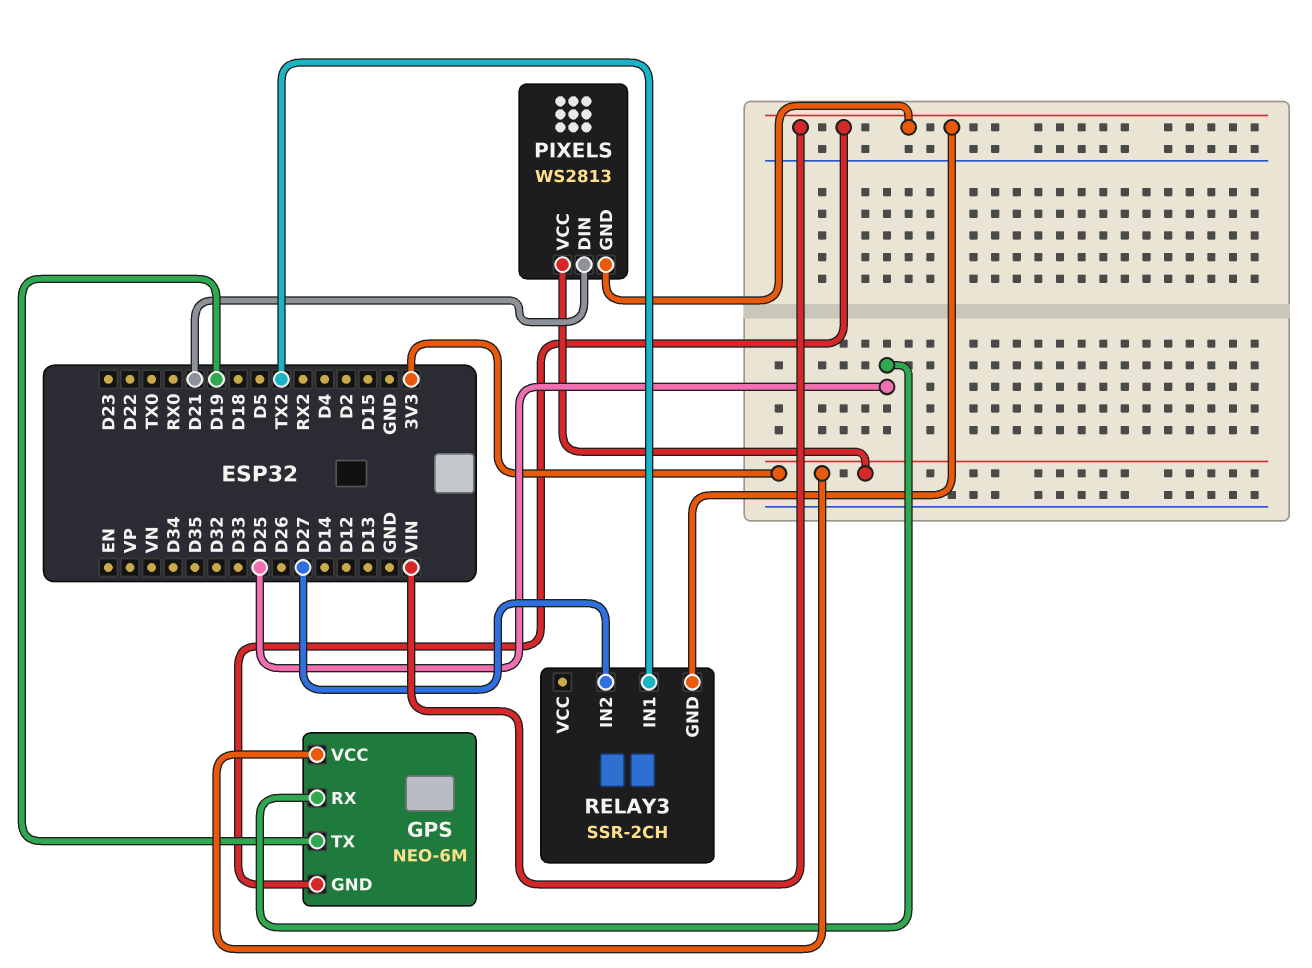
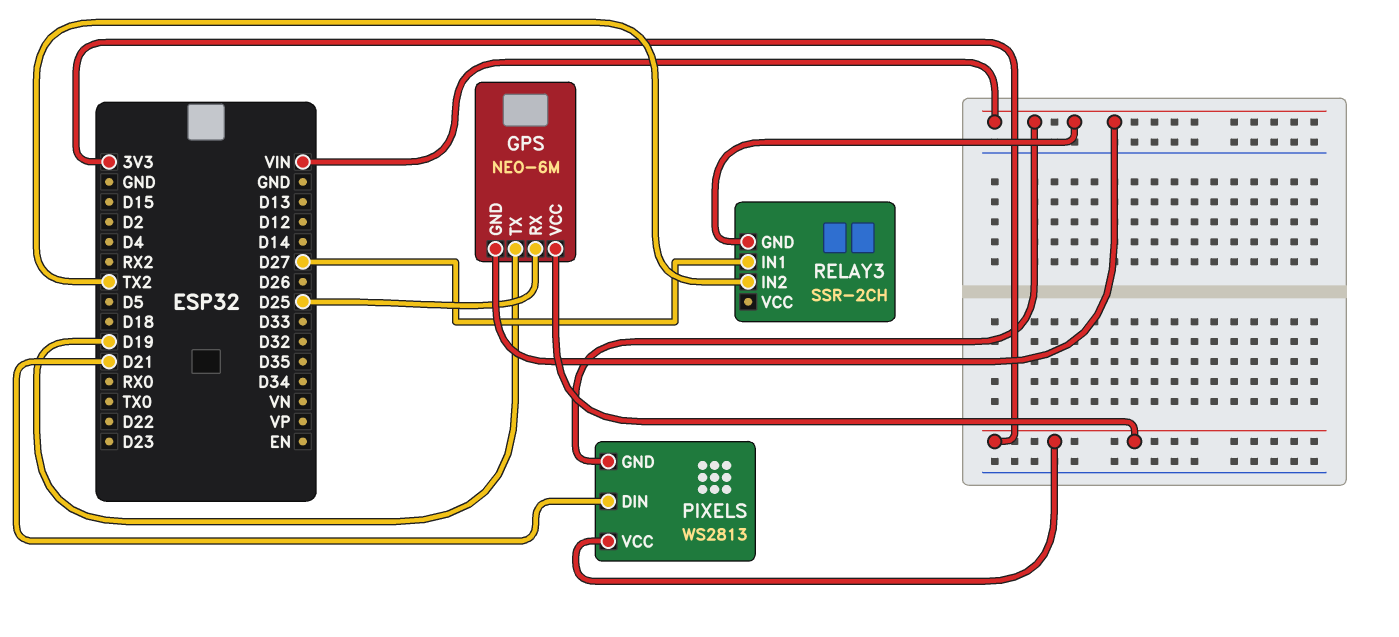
RELAY3 pin IN1: TX2 -> D27
RELAY3 pin IN2: D27 -> TX2

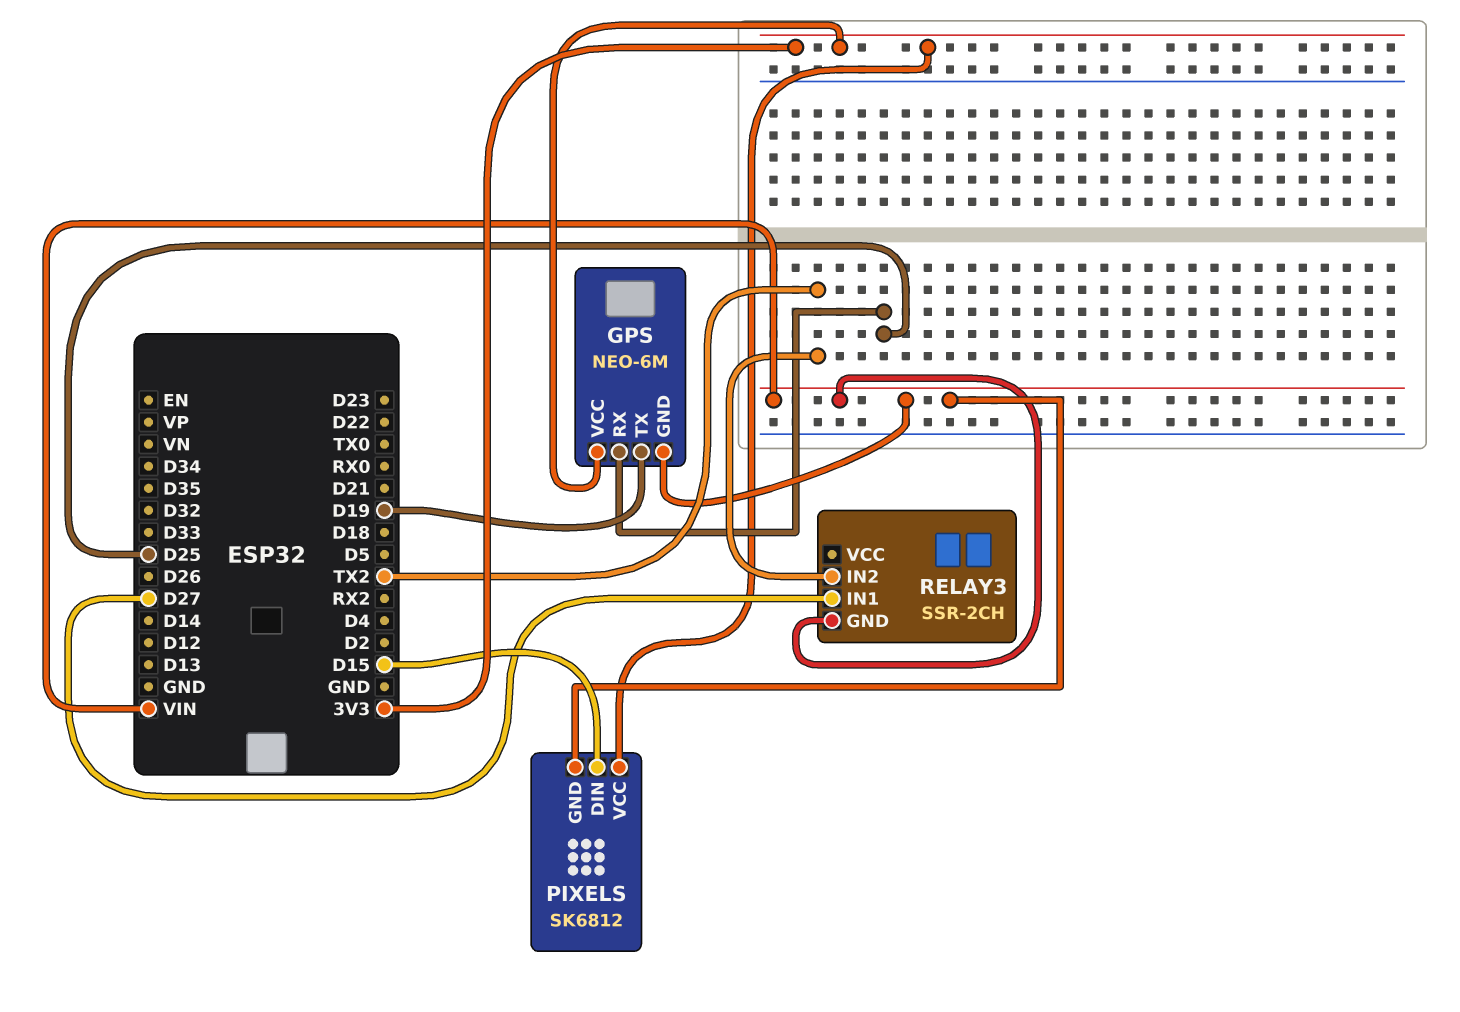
PIXELS: WS2813 -> SK6812
PIXELS pin DIN: D21 -> D15

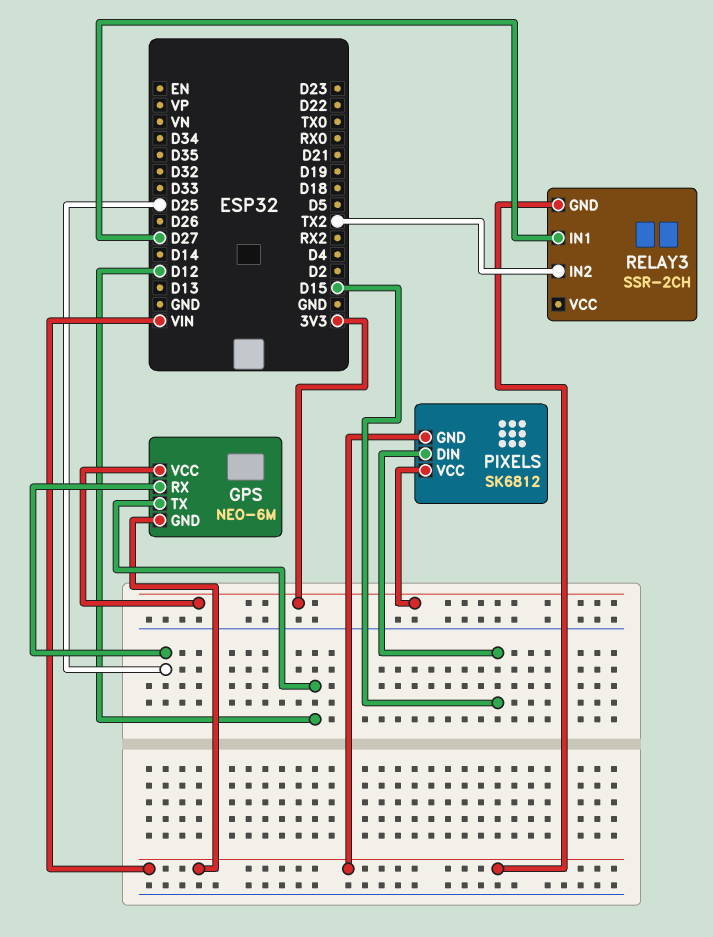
GPS pin TX: D19 -> D12

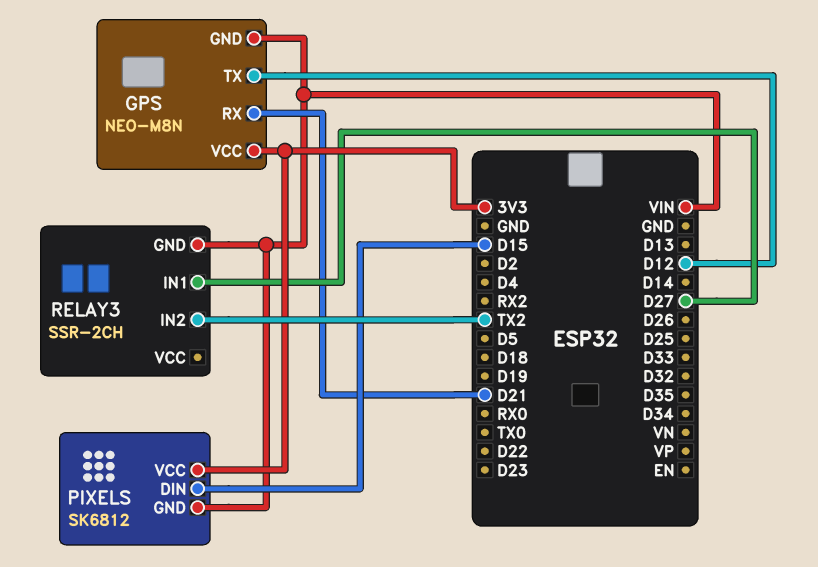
GPS: NEO-6M -> NEO-M8N
GPS pin RX: D25 -> D21

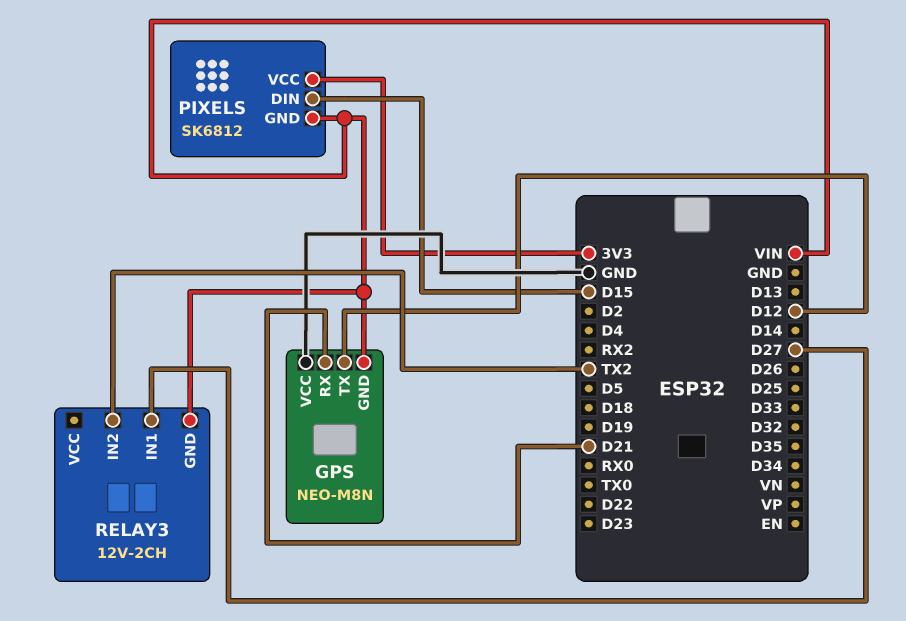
GPS pin VCC: 3V3 -> GND
RELAY3: SSR-2CH -> 12V-2CH

